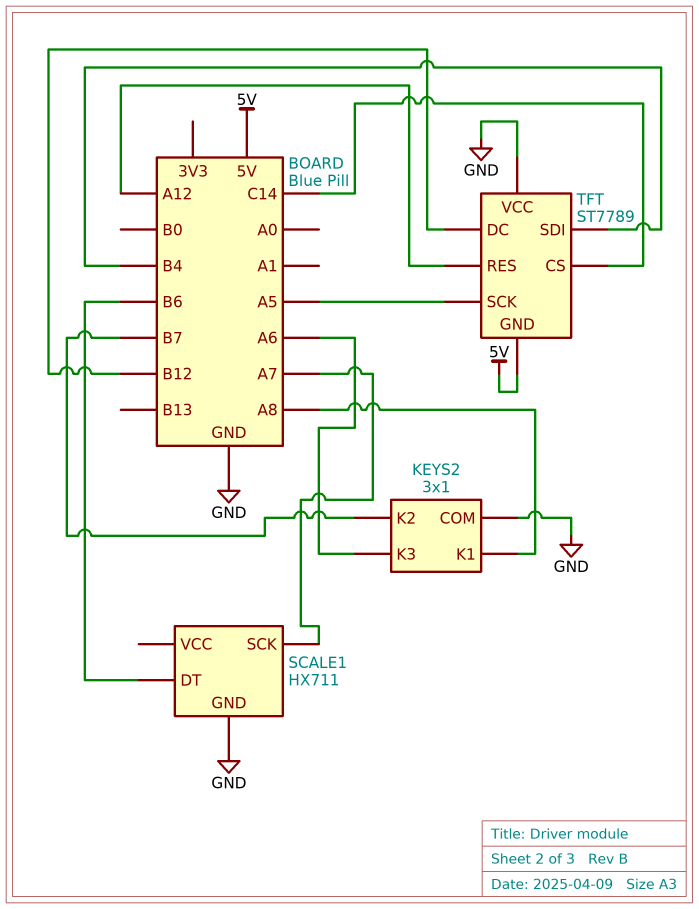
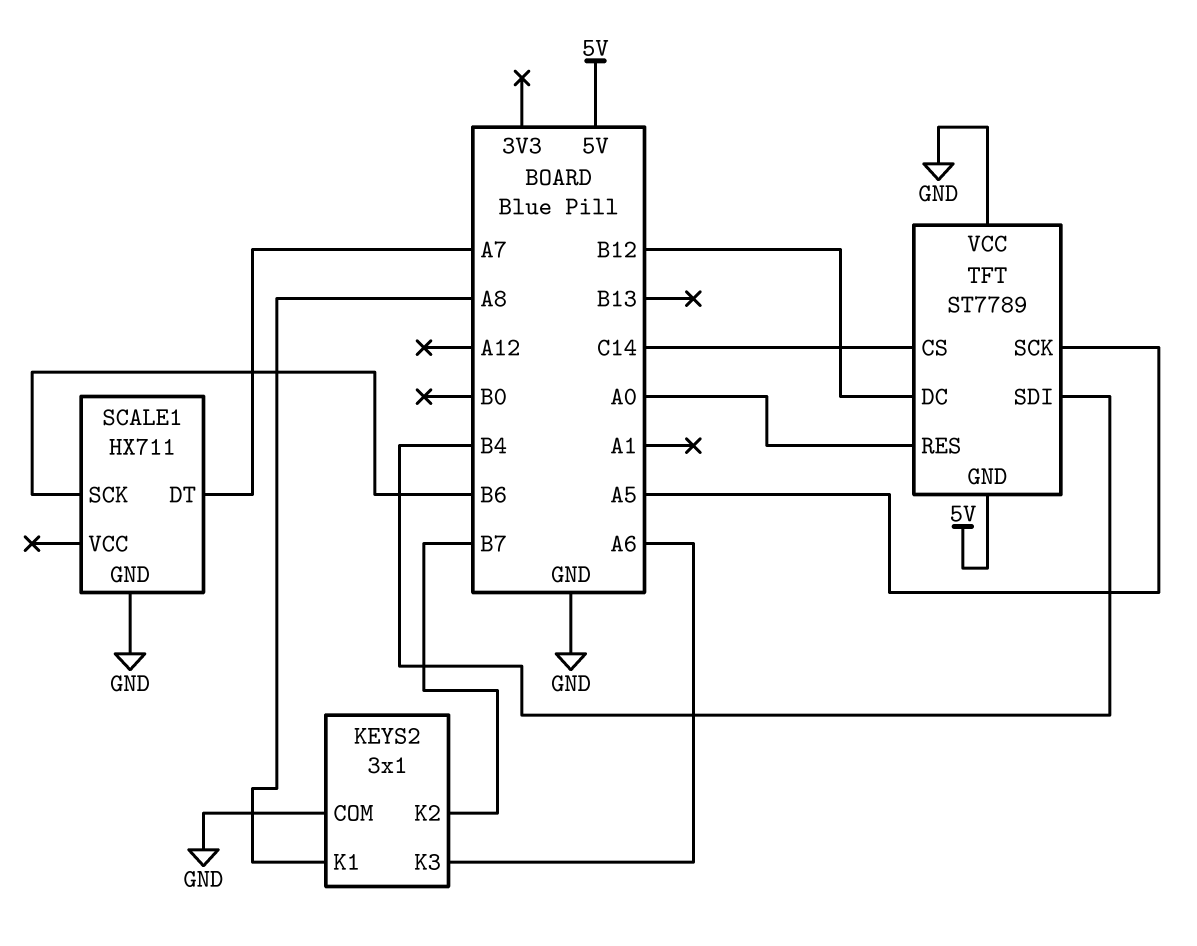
SCALE1 pin DT: B6 -> A7
SCALE1 pin SCK: A7 -> B6
TFT pin RES: A12 -> A0

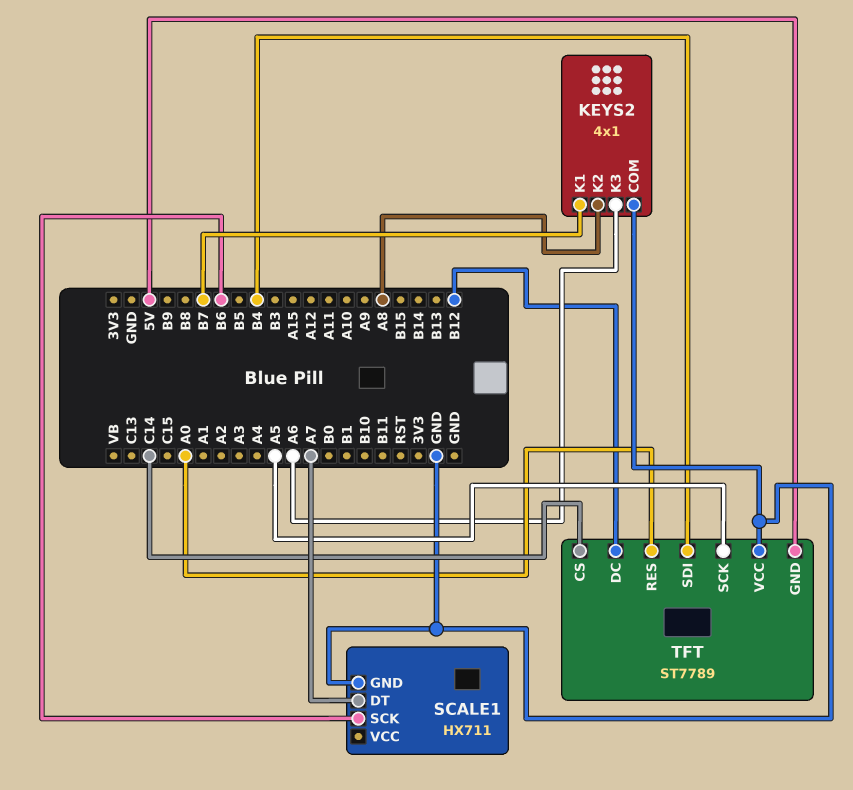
KEYS2: 3x1 -> 4x1
KEYS2 pin K1: A8 -> B7
KEYS2 pin K2: B7 -> A8

